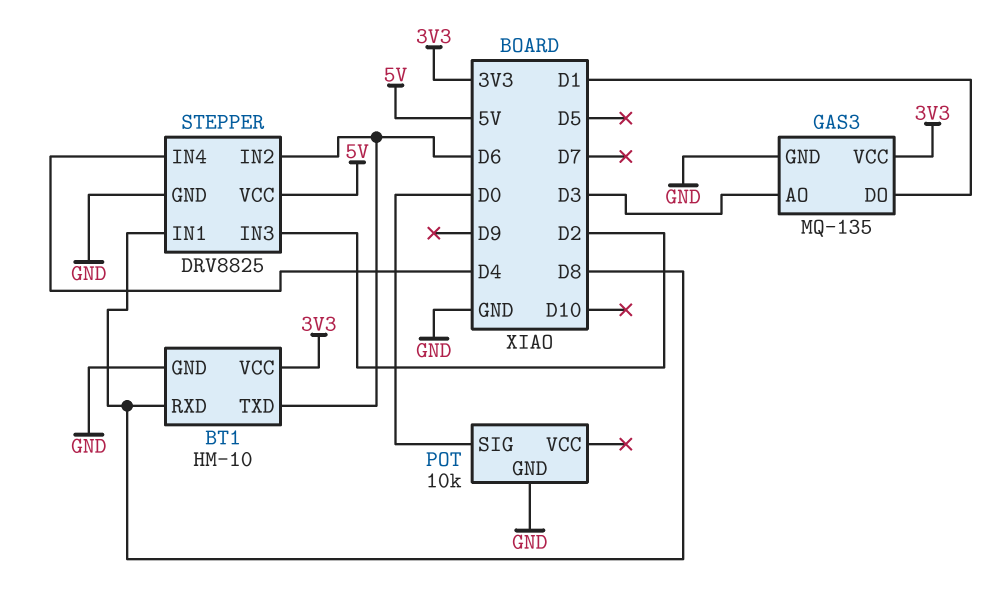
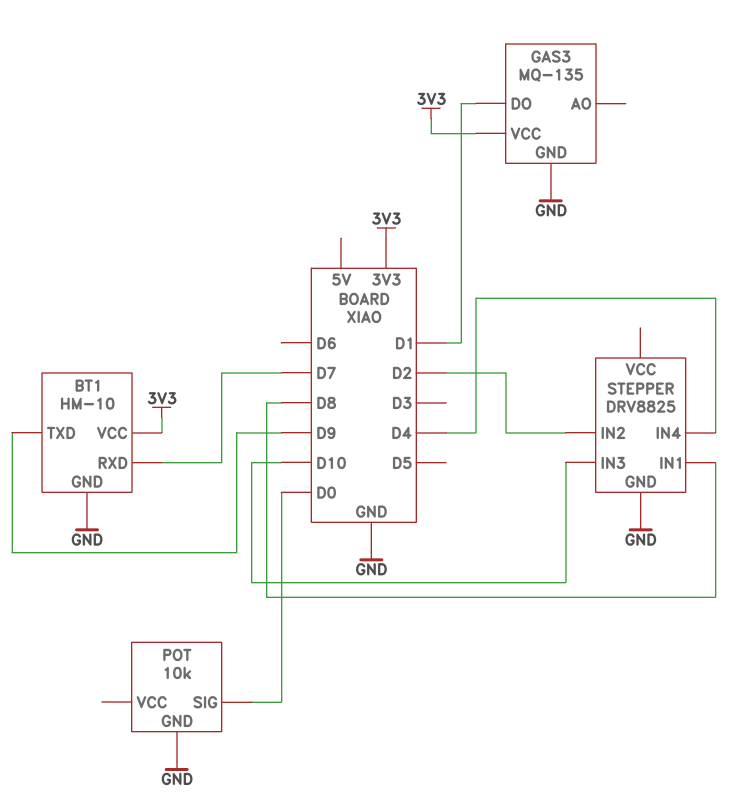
BT1 pin RXD: D8 -> D7
BT1 pin TXD: D6 -> D9
GAS3 pin AO: D3 -> none
STEPPER pin IN2: D6 -> D2
STEPPER pin IN3: D2 -> D10
STEPPER pin VCC: 5V -> none

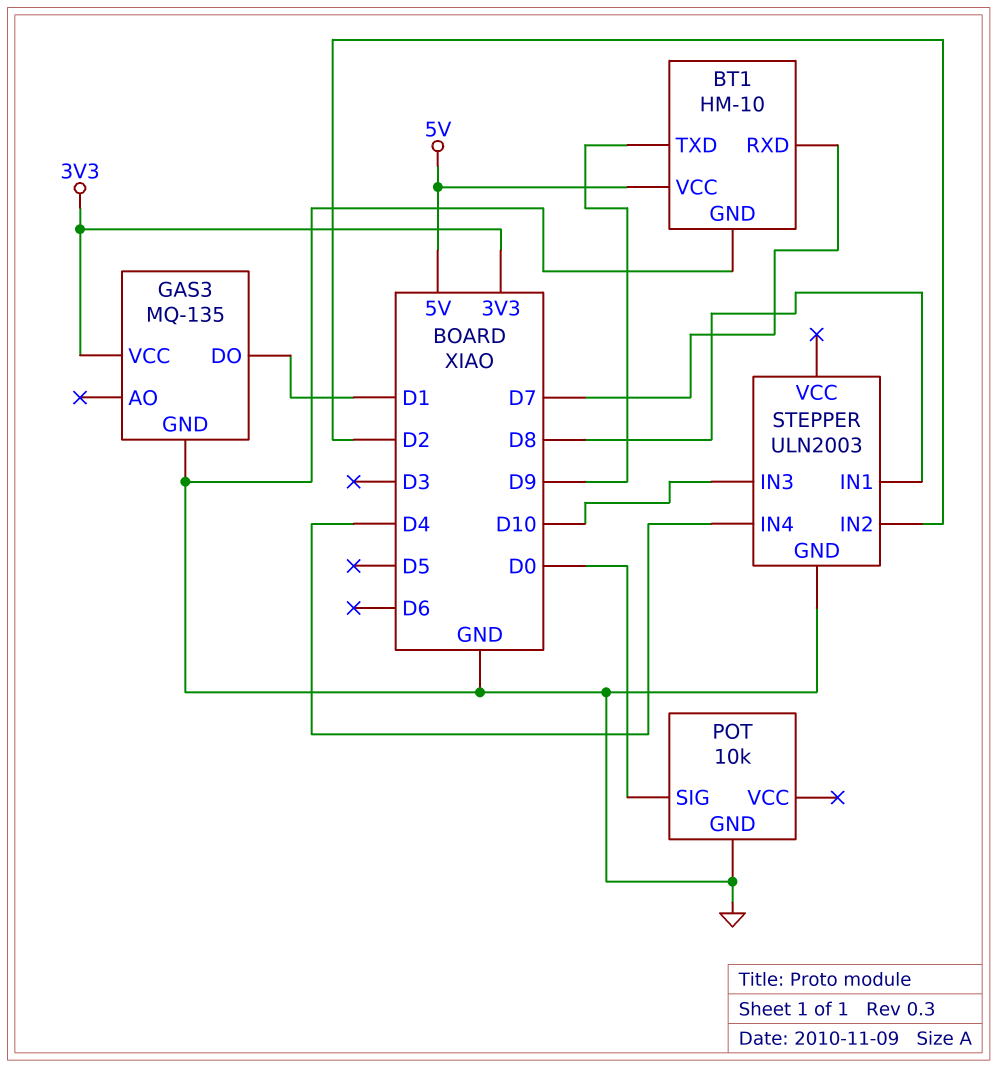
BT1 pin VCC: 3V3 -> 5V
STEPPER: DRV8825 -> ULN2003

